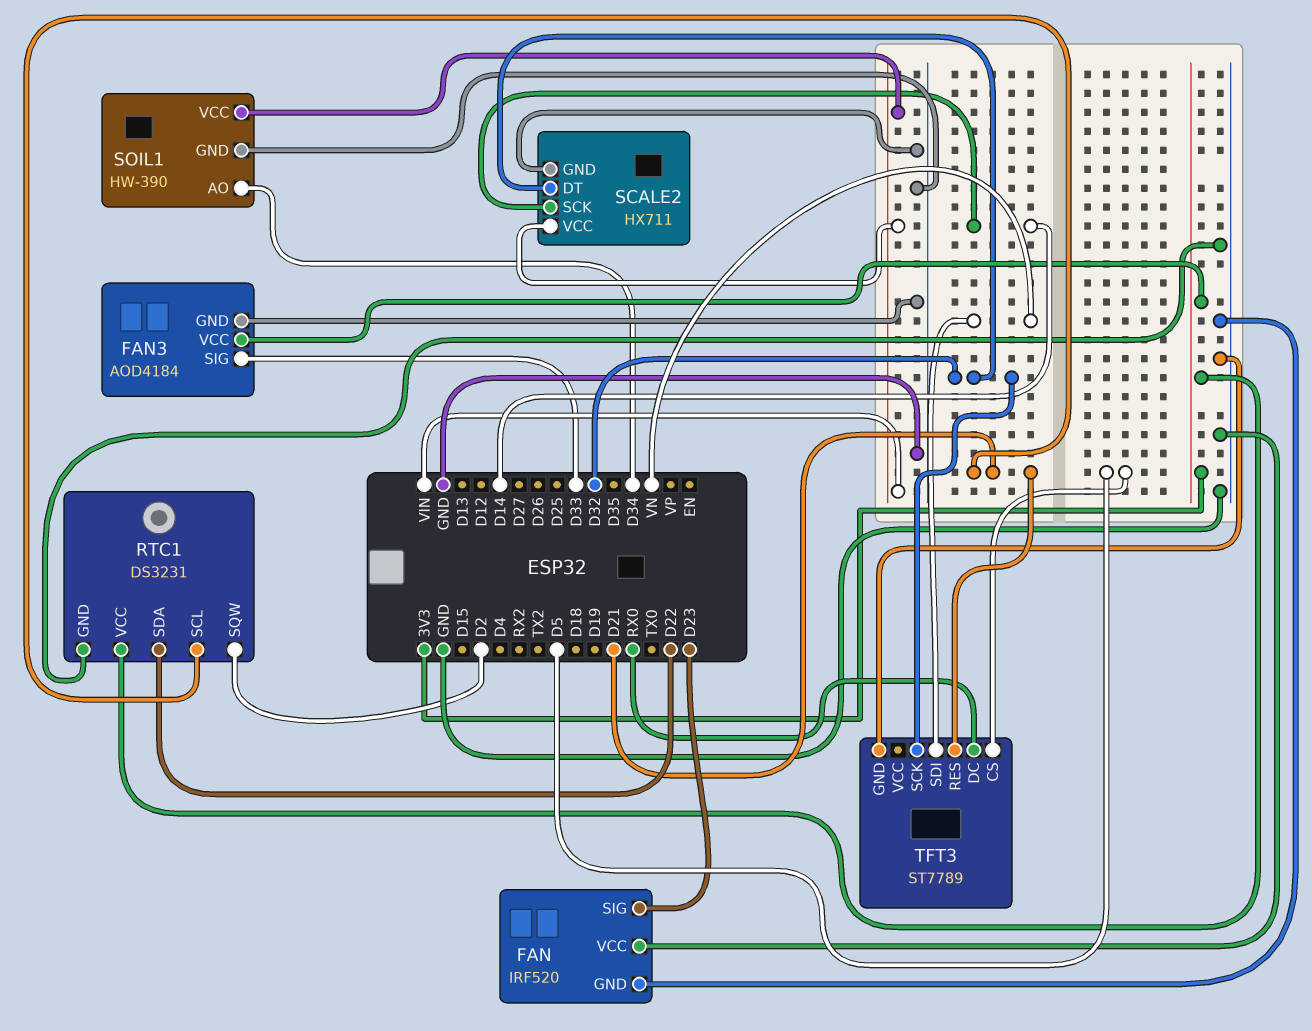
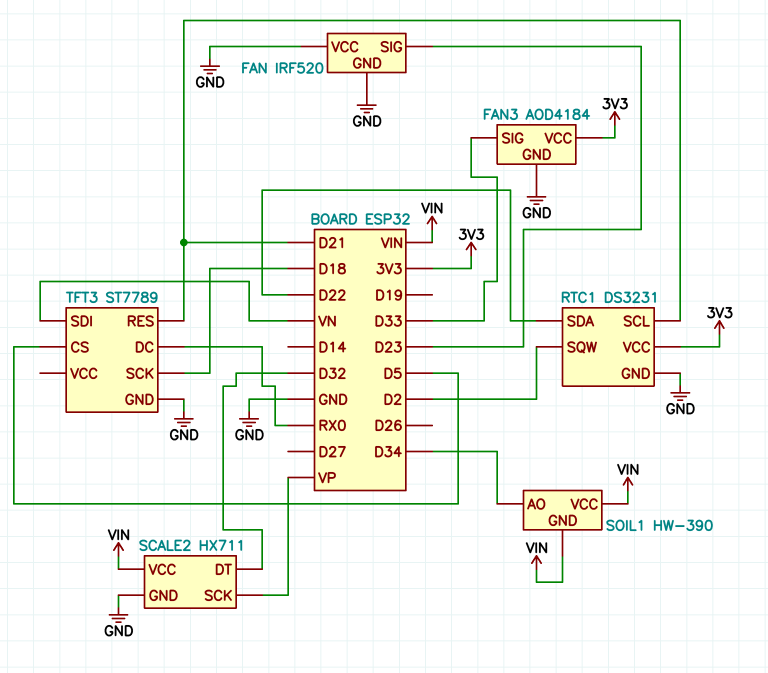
SCALE2 pin SCK: D14 -> VP
SOIL1 pin GND: GND -> VIN
TFT3 pin SCK: D32 -> D18

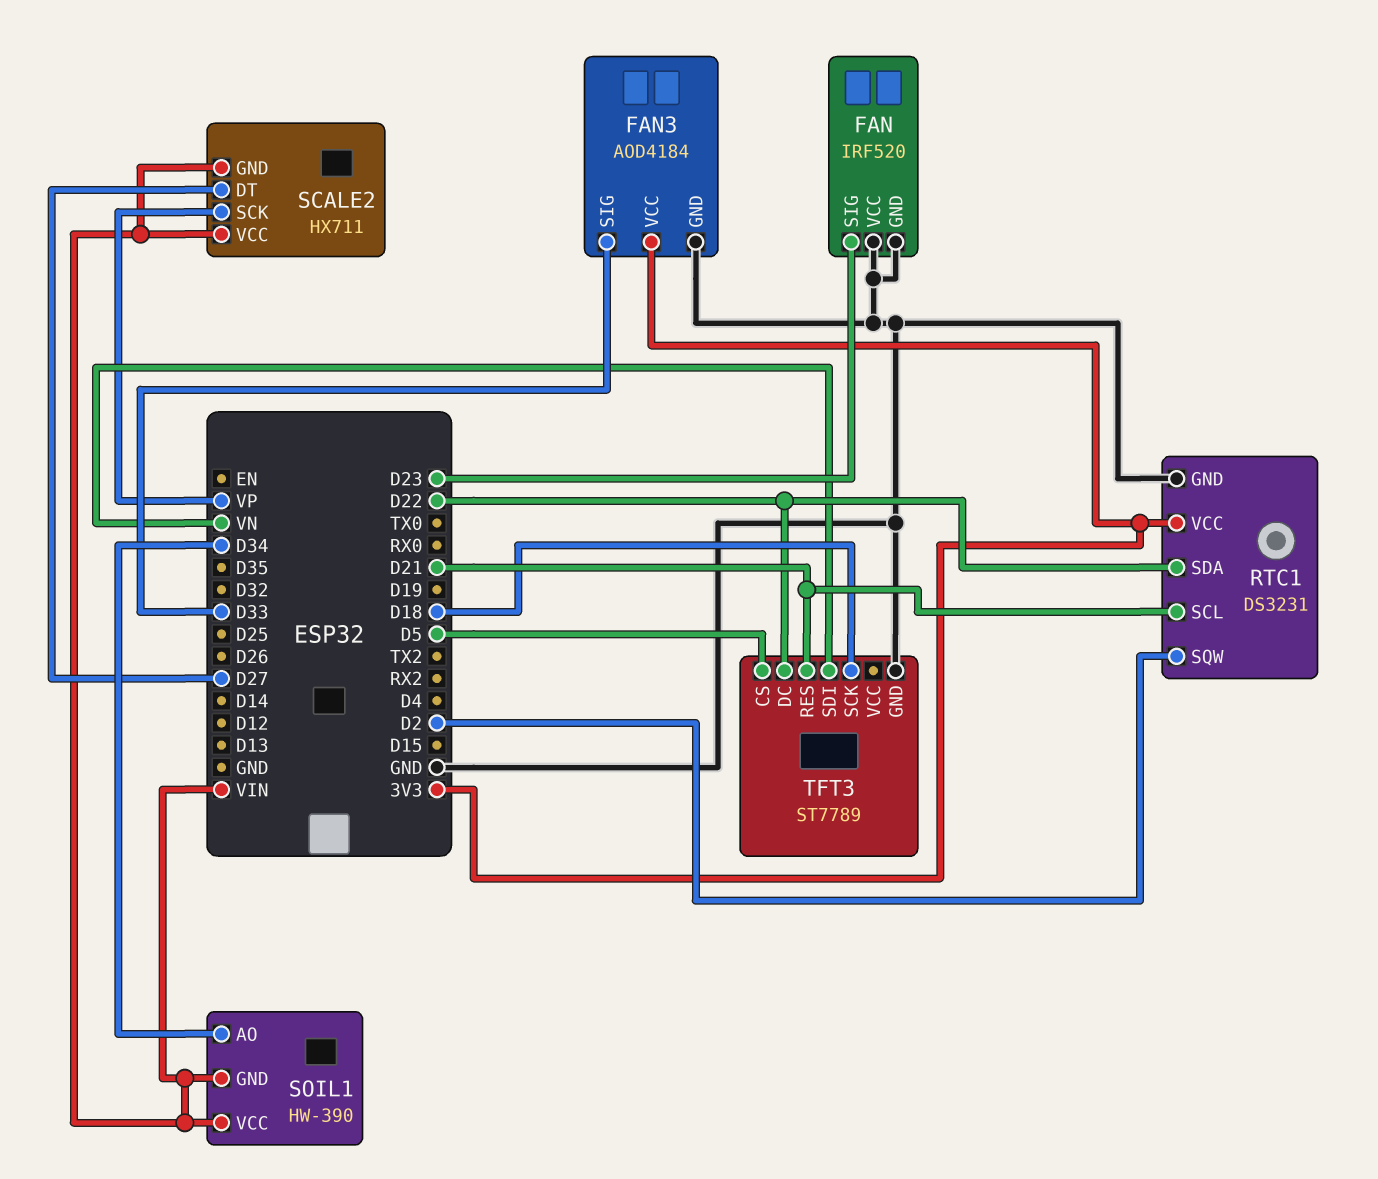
SCALE2 pin DT: D32 -> D27
SCALE2 pin GND: GND -> VIN
TFT3 pin DC: RX0 -> D22

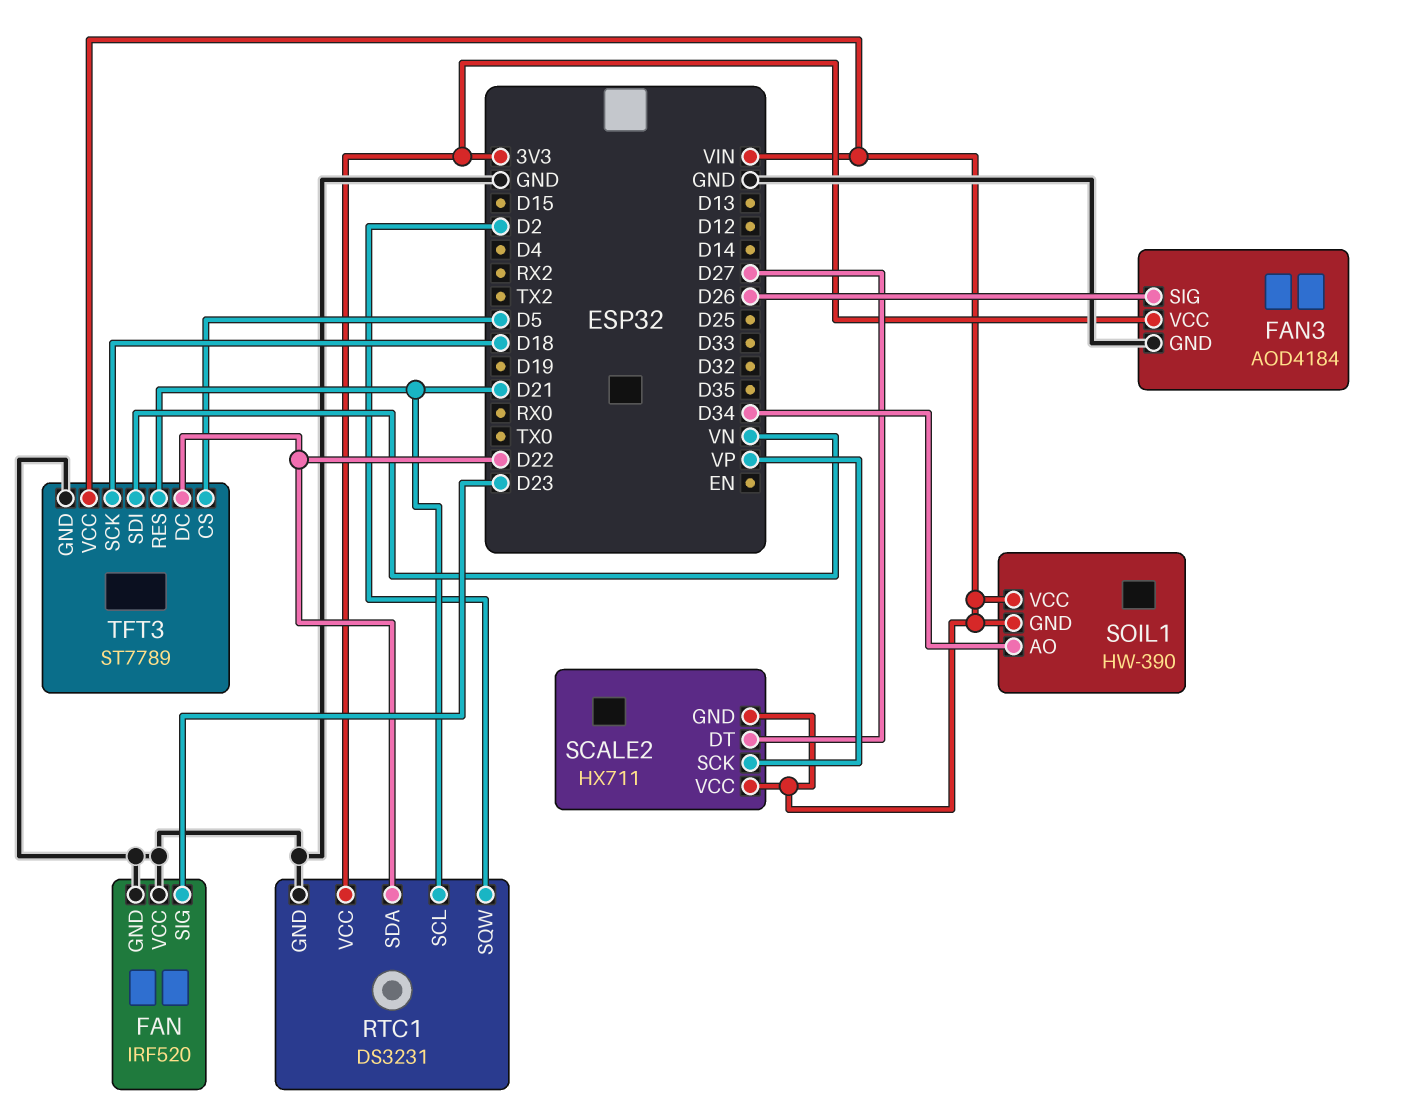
FAN3 pin SIG: D33 -> D26
TFT3 pin VCC: none -> VIN

